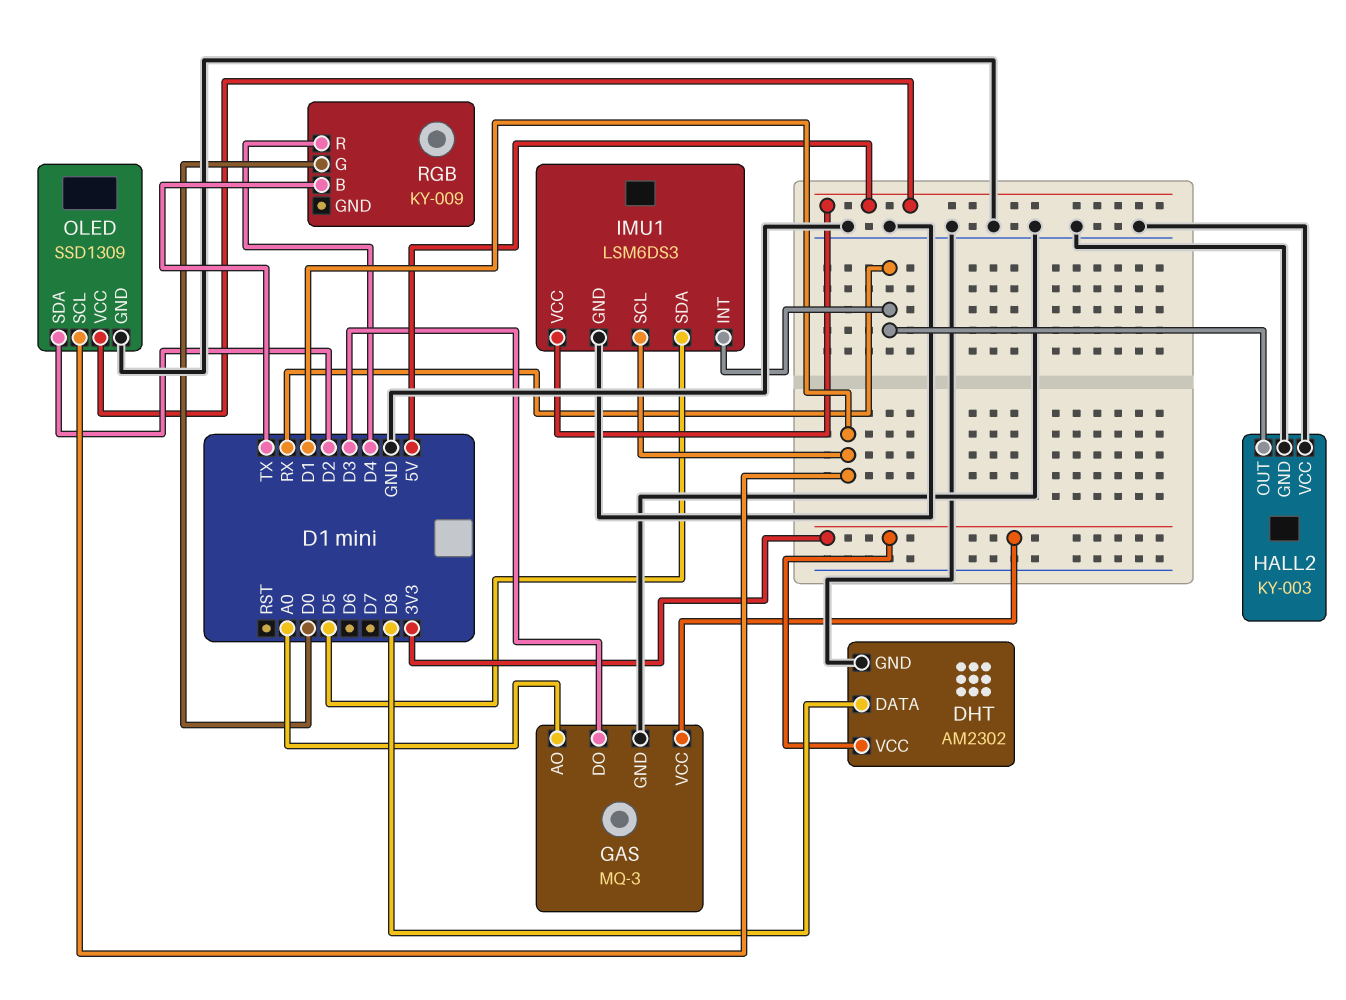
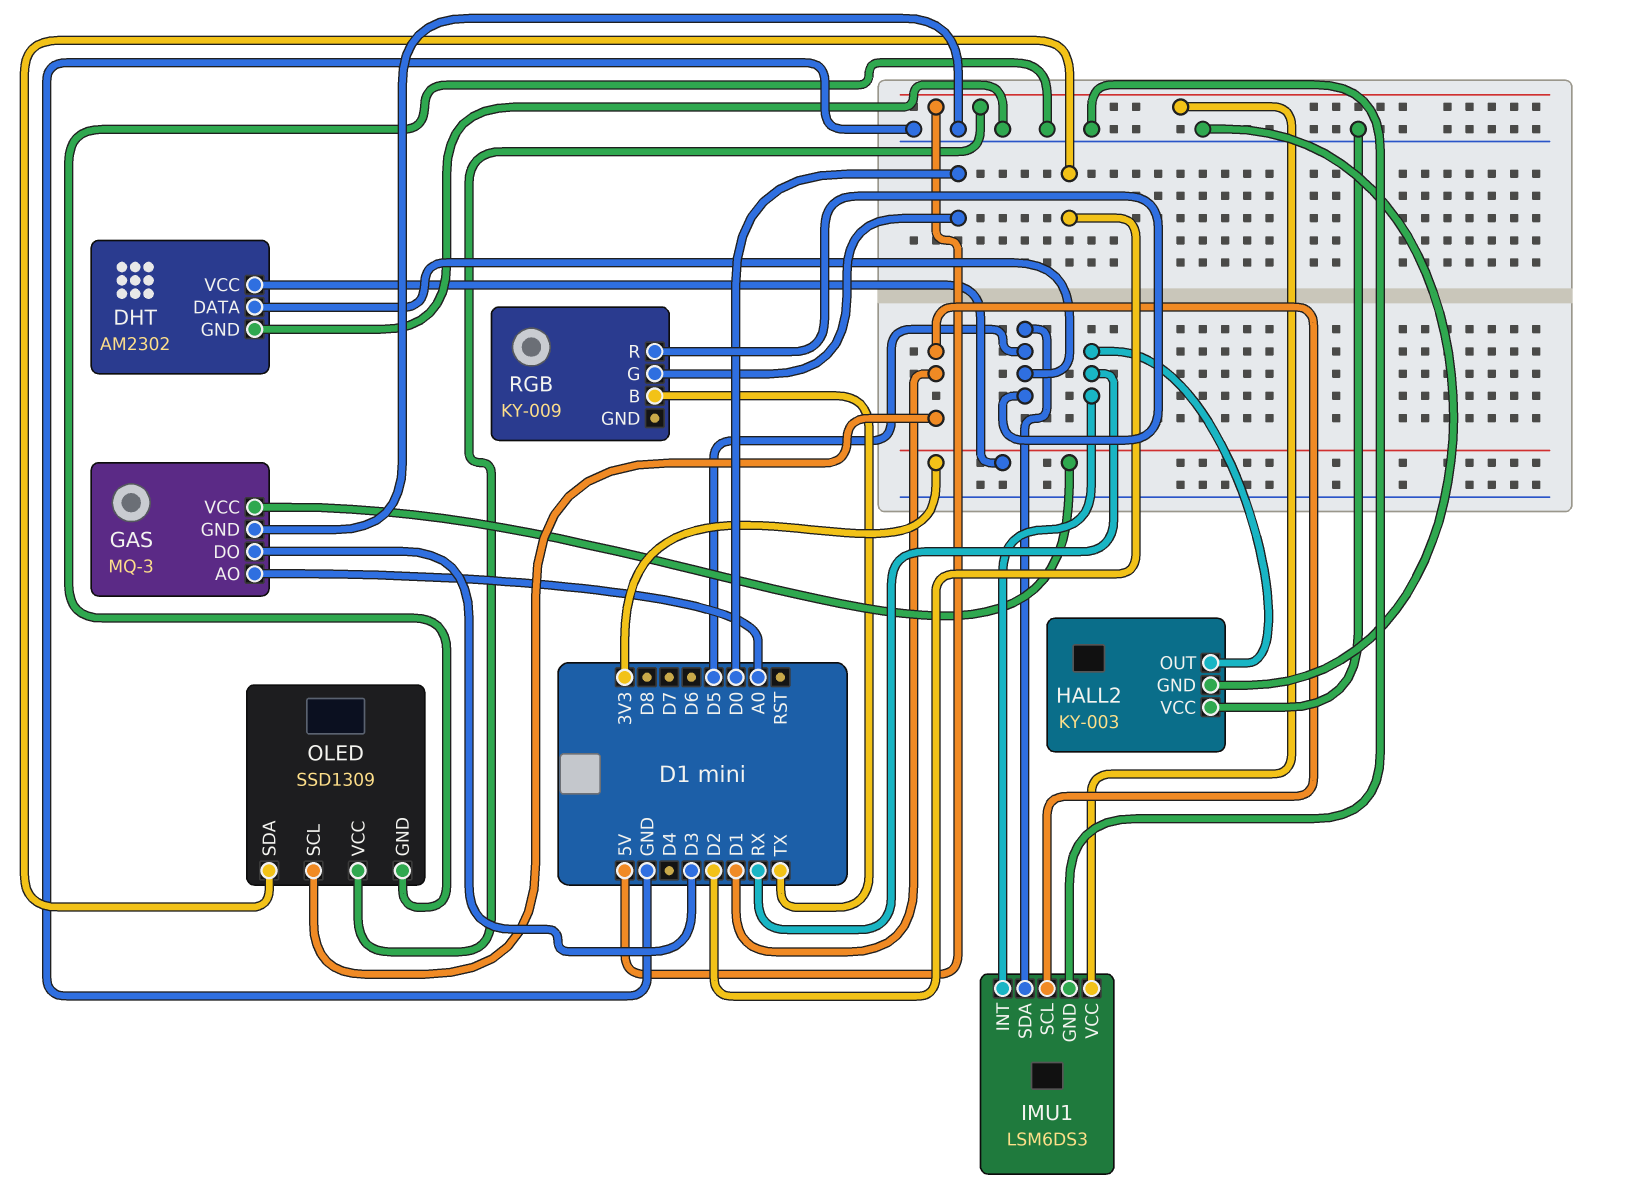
DHT pin DATA: D8 -> D5
RGB pin R: D4 -> D5

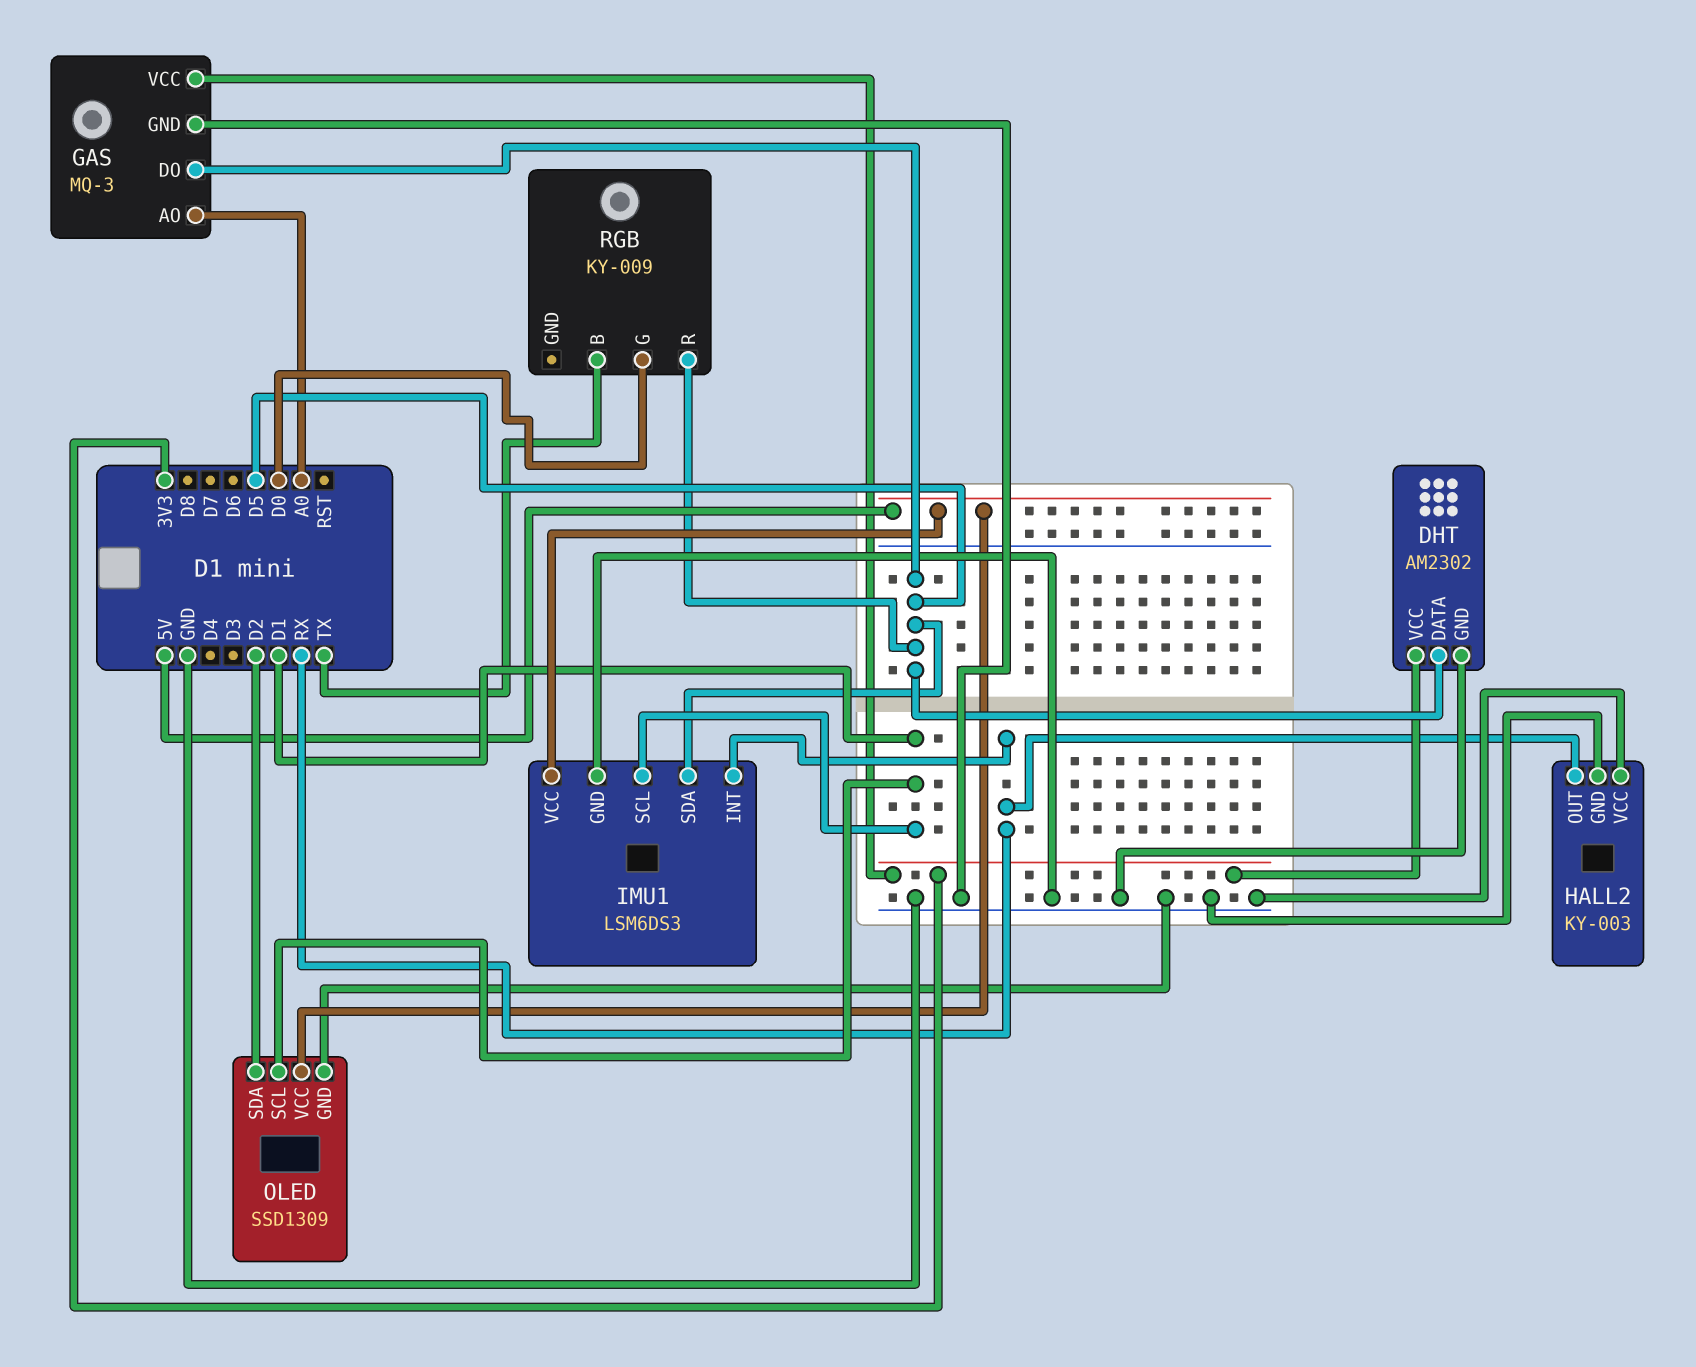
GAS pin DO: D3 -> D5

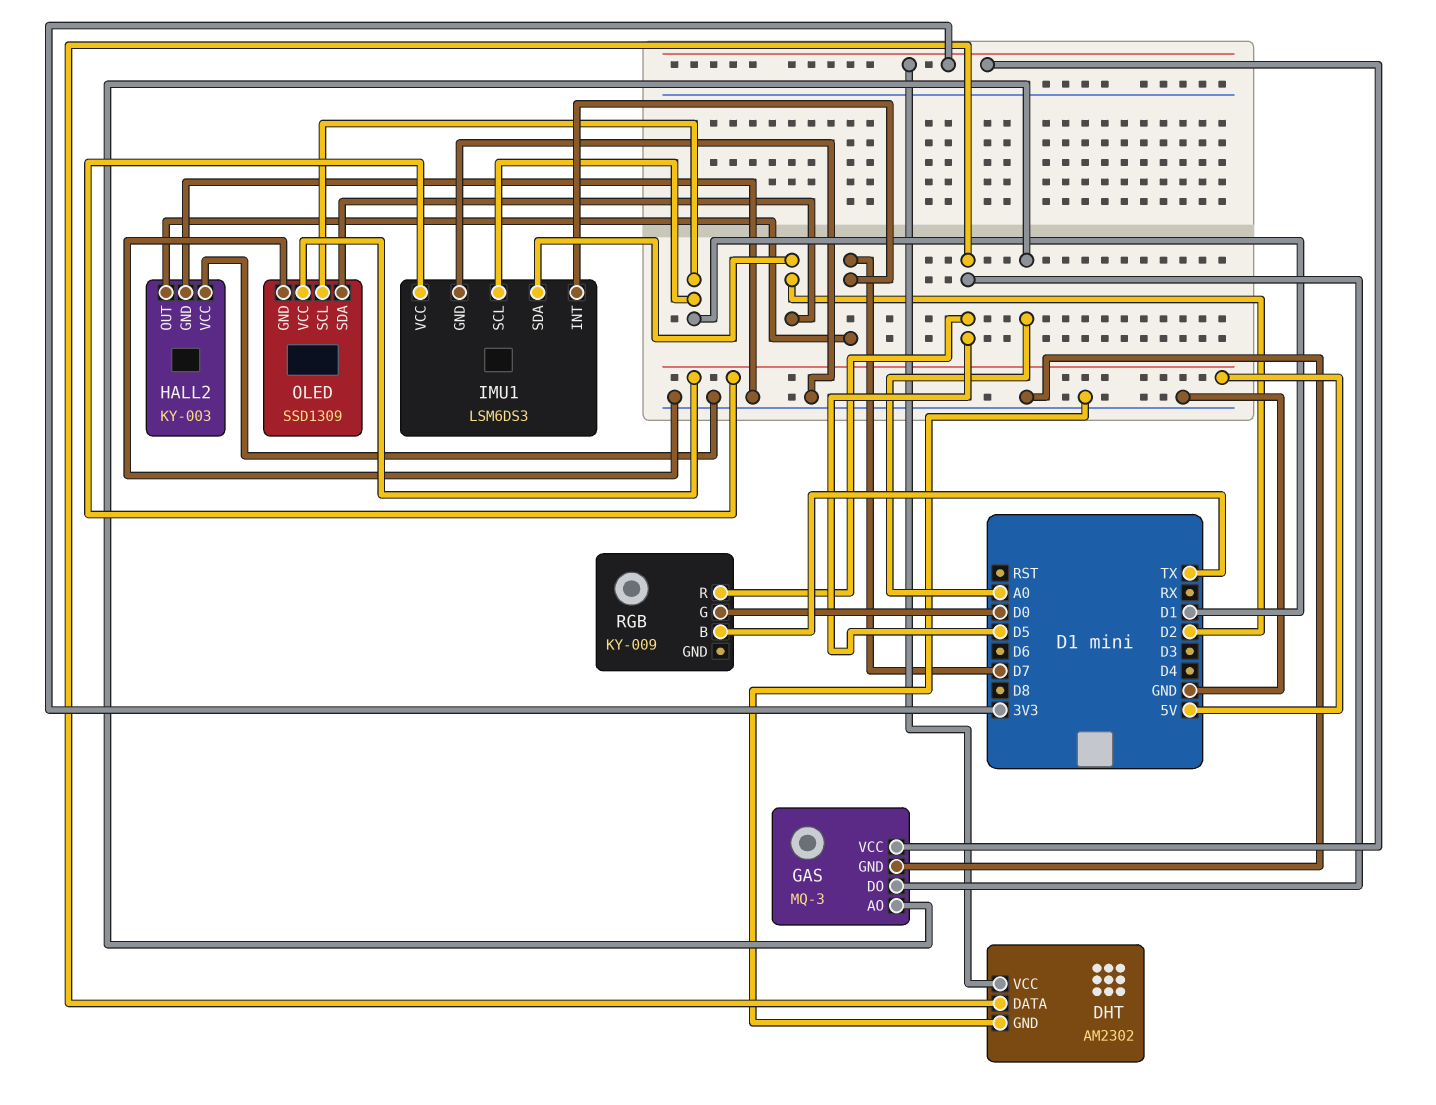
HALL2 pin OUT: RX -> D7
IMU1 pin INT: RX -> D7
IMU1 pin SDA: D5 -> D2

